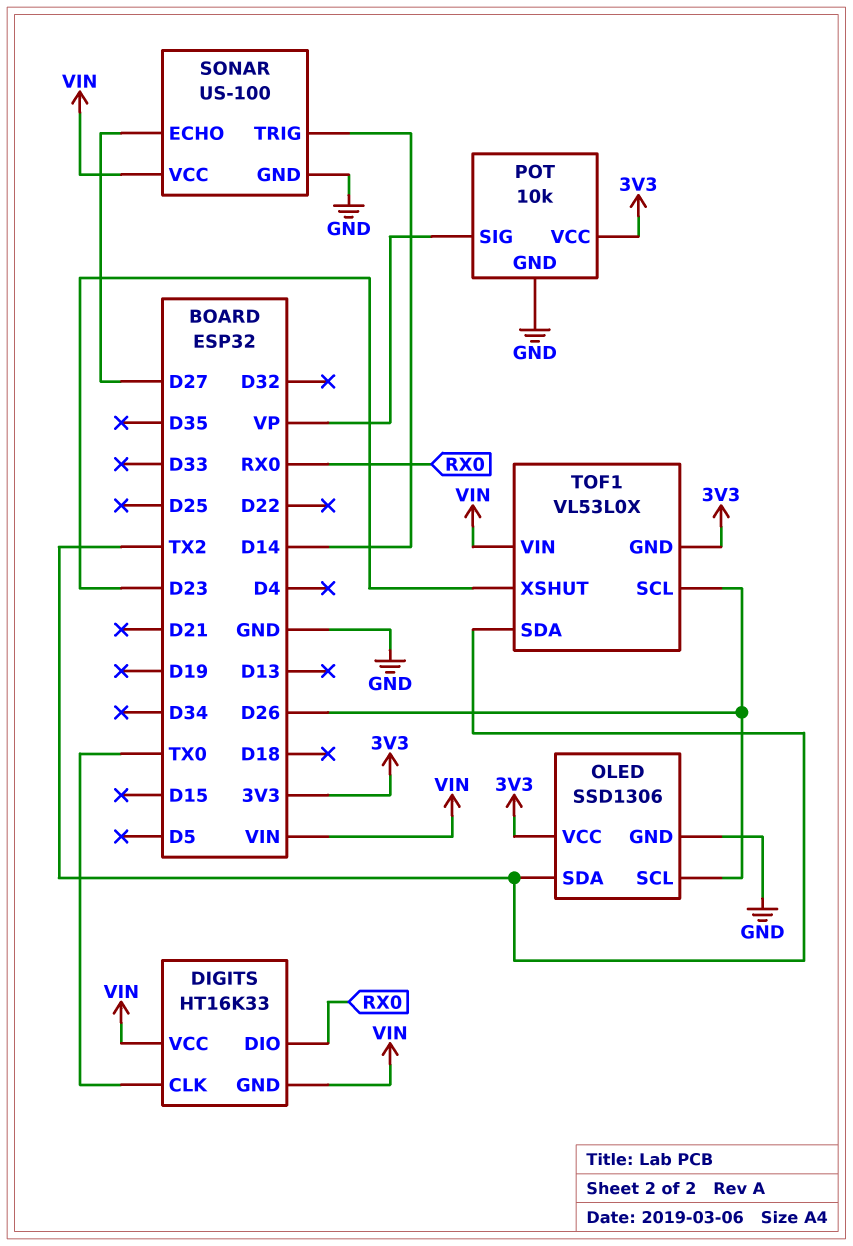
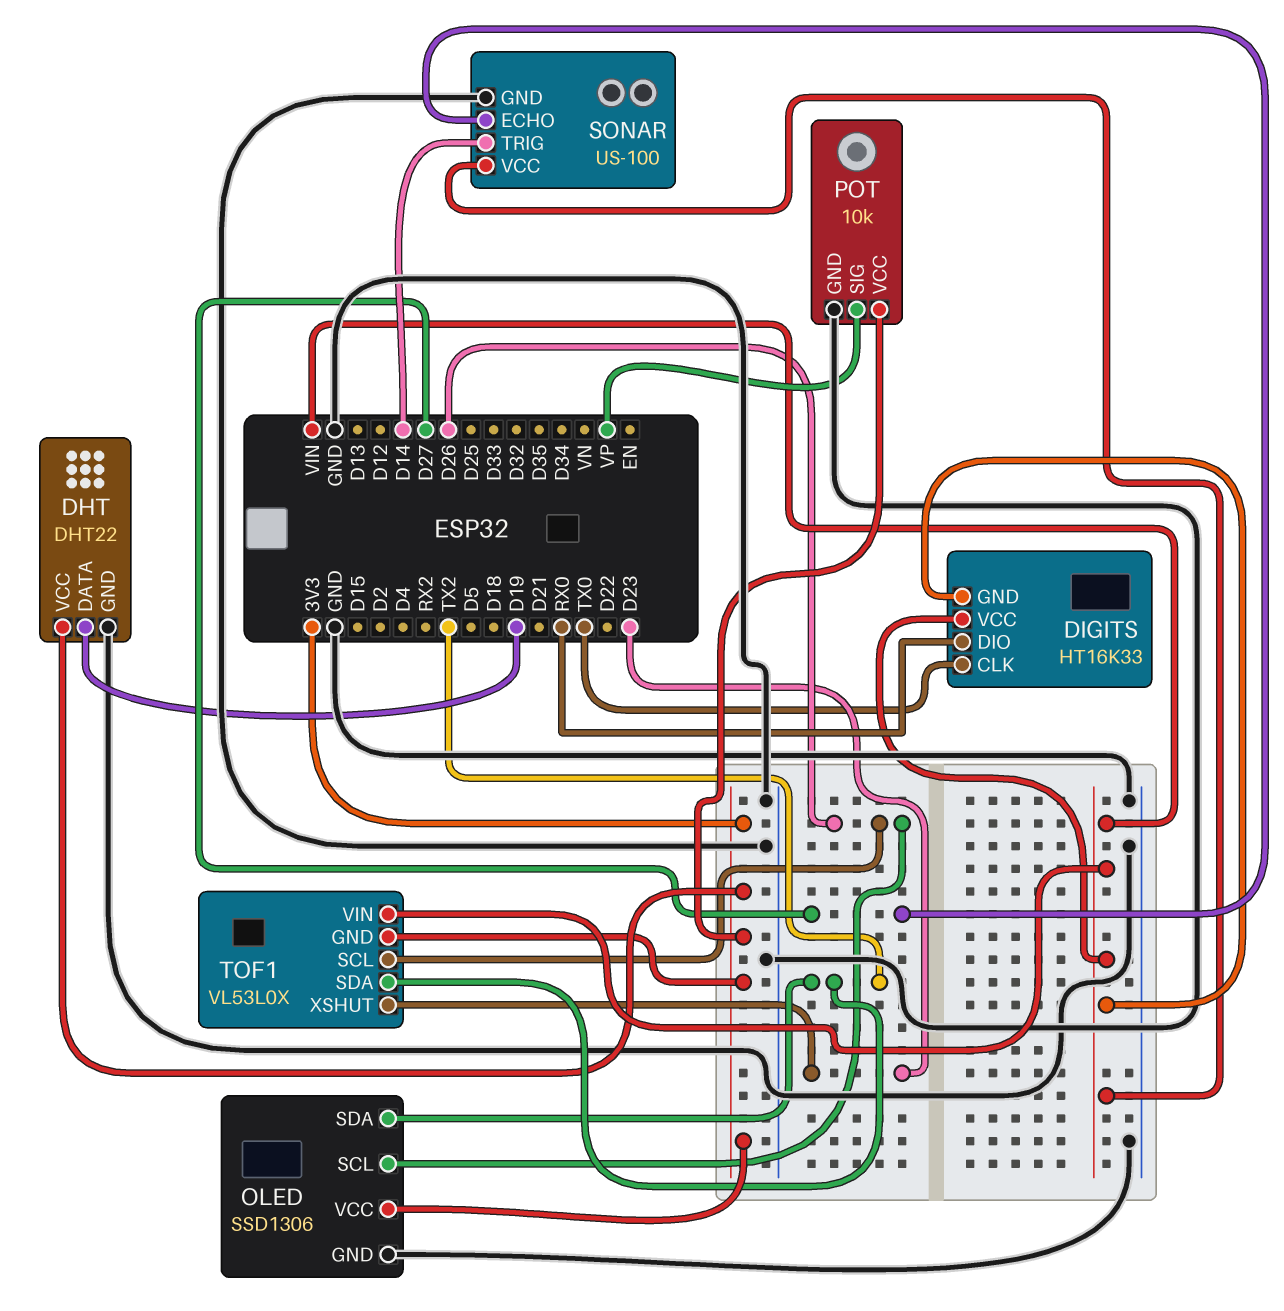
DHT: none -> DHT22
DHT pin DATA: none -> D19
DHT pin GND: none -> GND
DHT pin VCC: none -> 3V3

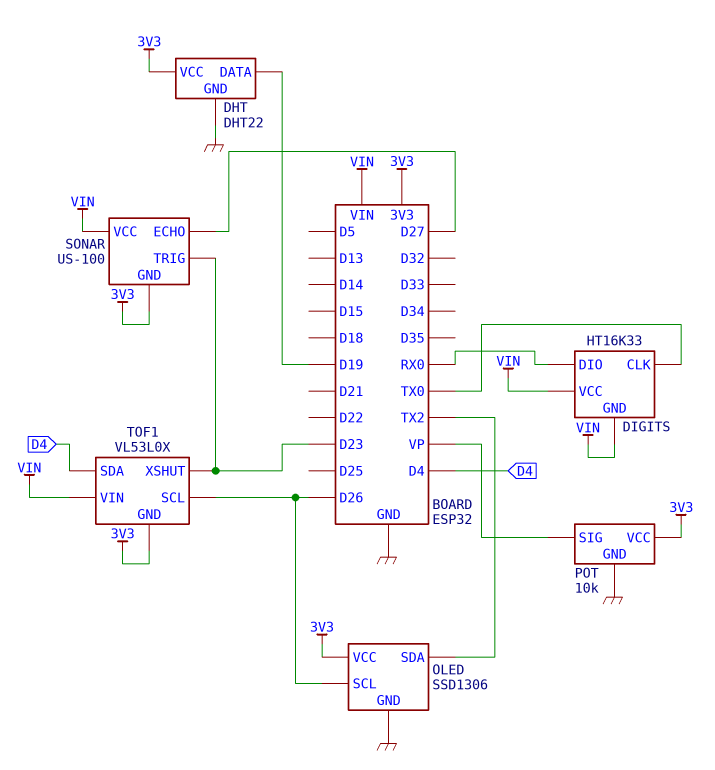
SONAR pin GND: GND -> 3V3
SONAR pin TRIG: D14 -> D23
TOF1 pin SDA: TX2 -> D4

